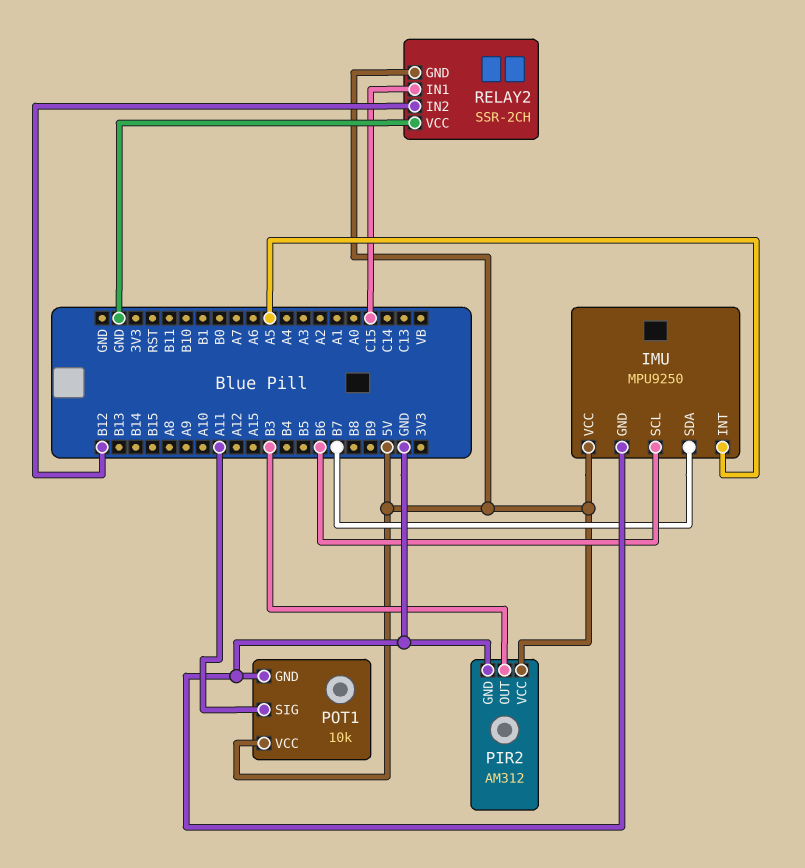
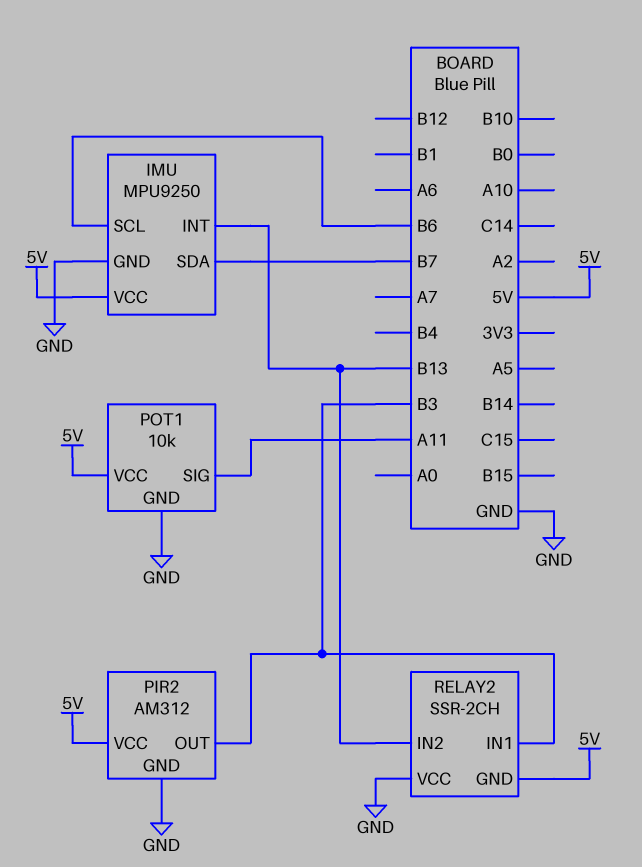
IMU pin INT: A5 -> B13
RELAY2 pin IN1: C15 -> B3
RELAY2 pin IN2: B12 -> B13

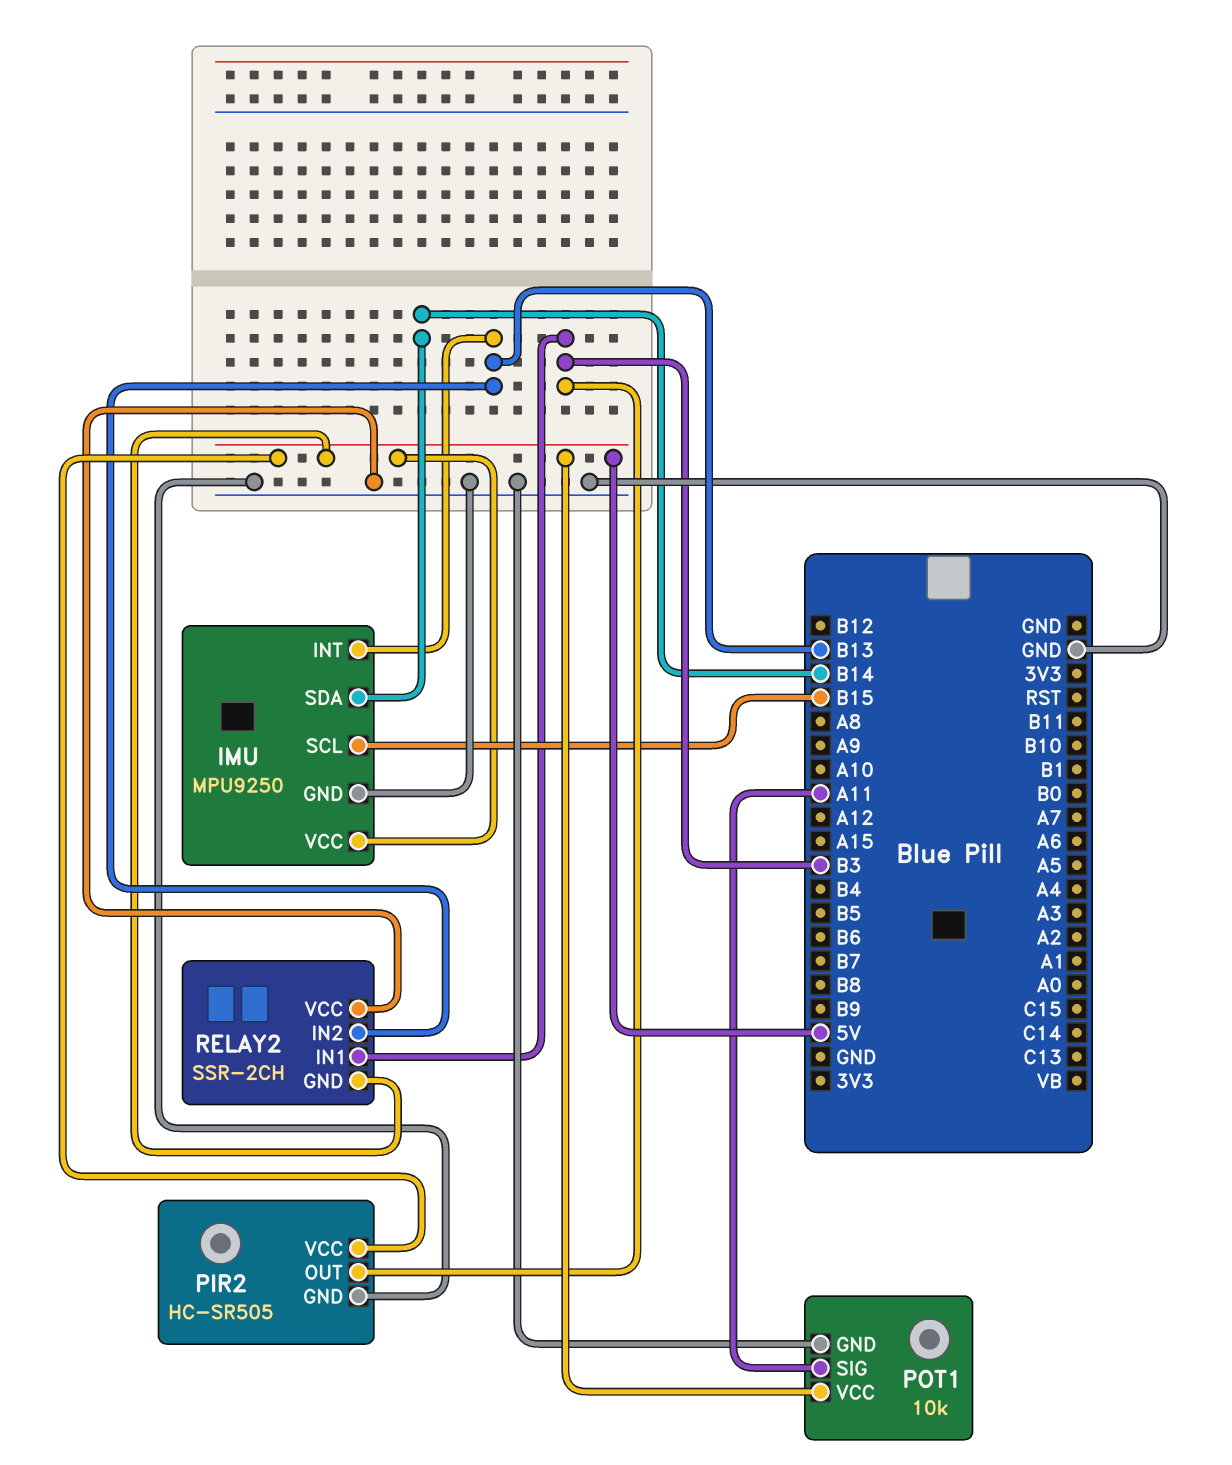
IMU pin SCL: B6 -> B15
IMU pin SDA: B7 -> B14
PIR2: AM312 -> HC-SR505

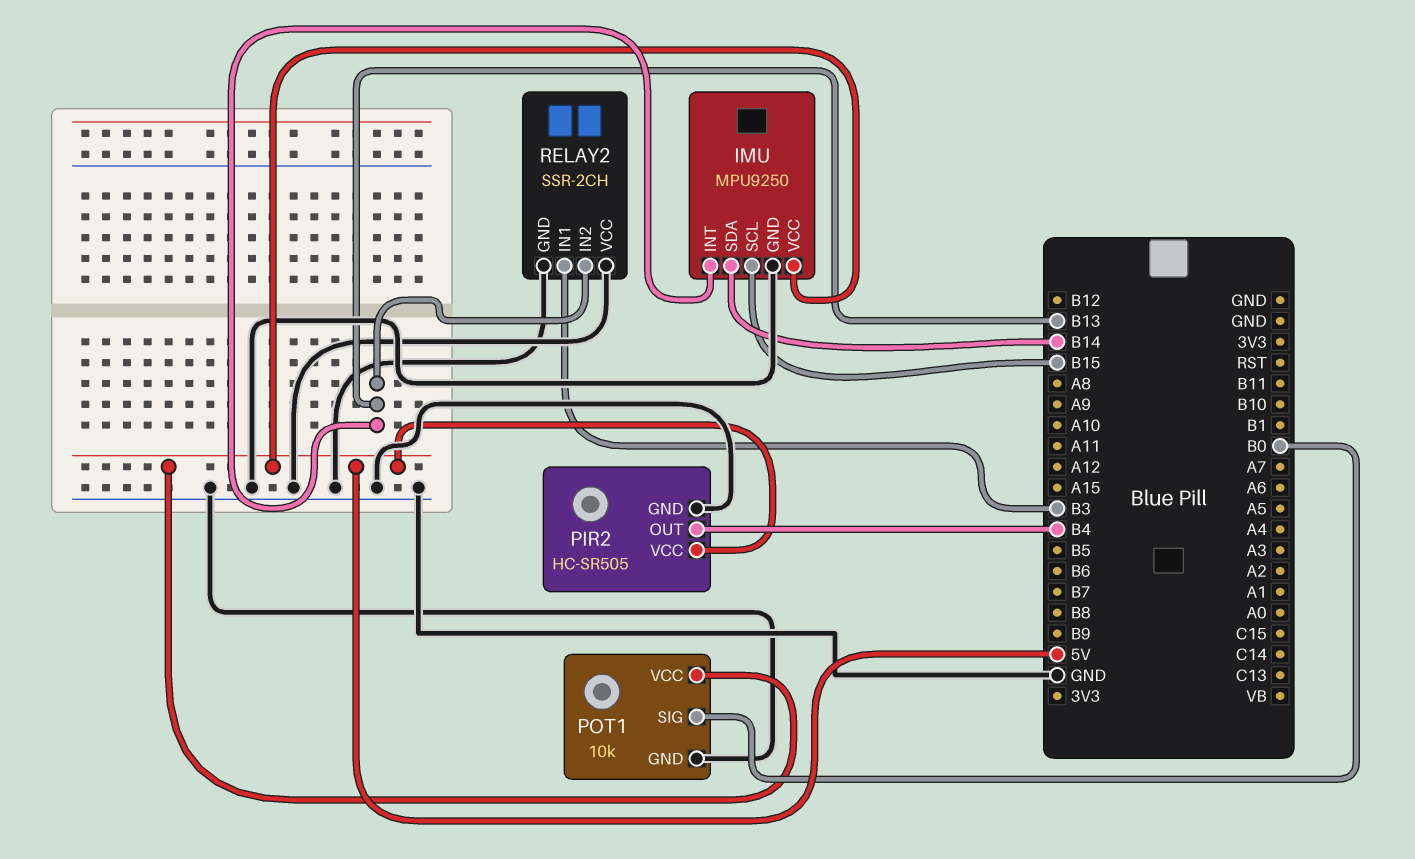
PIR2 pin OUT: B3 -> B4
POT1 pin SIG: A11 -> B0
RELAY2 pin GND: 5V -> GND

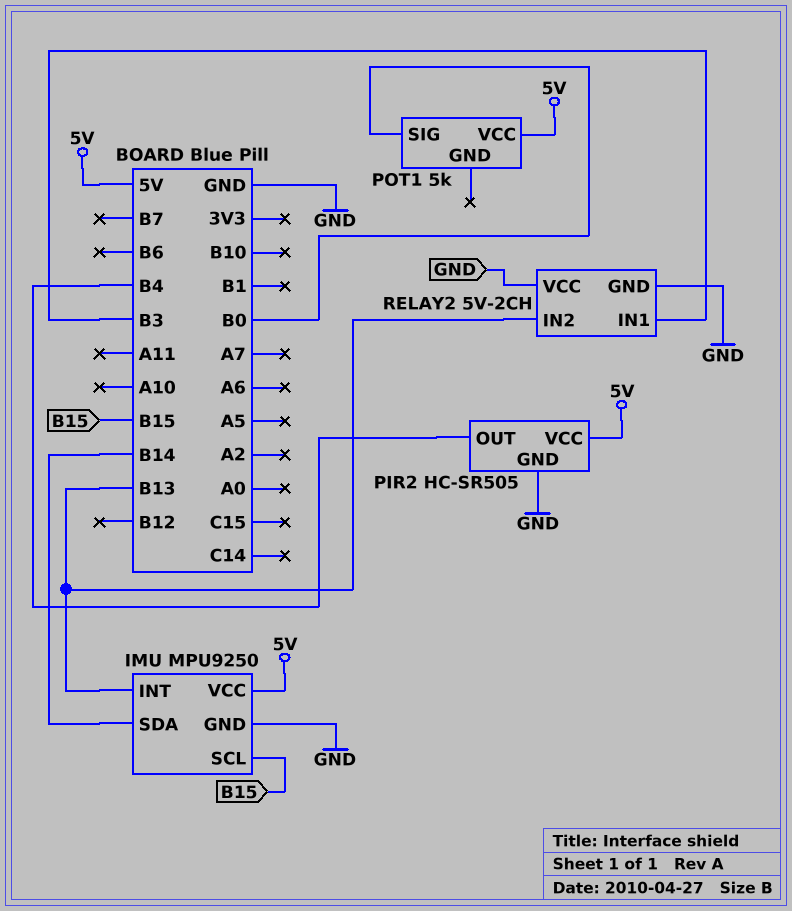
POT1: 10k -> 5k
POT1 pin GND: GND -> none
RELAY2: SSR-2CH -> 5V-2CH

